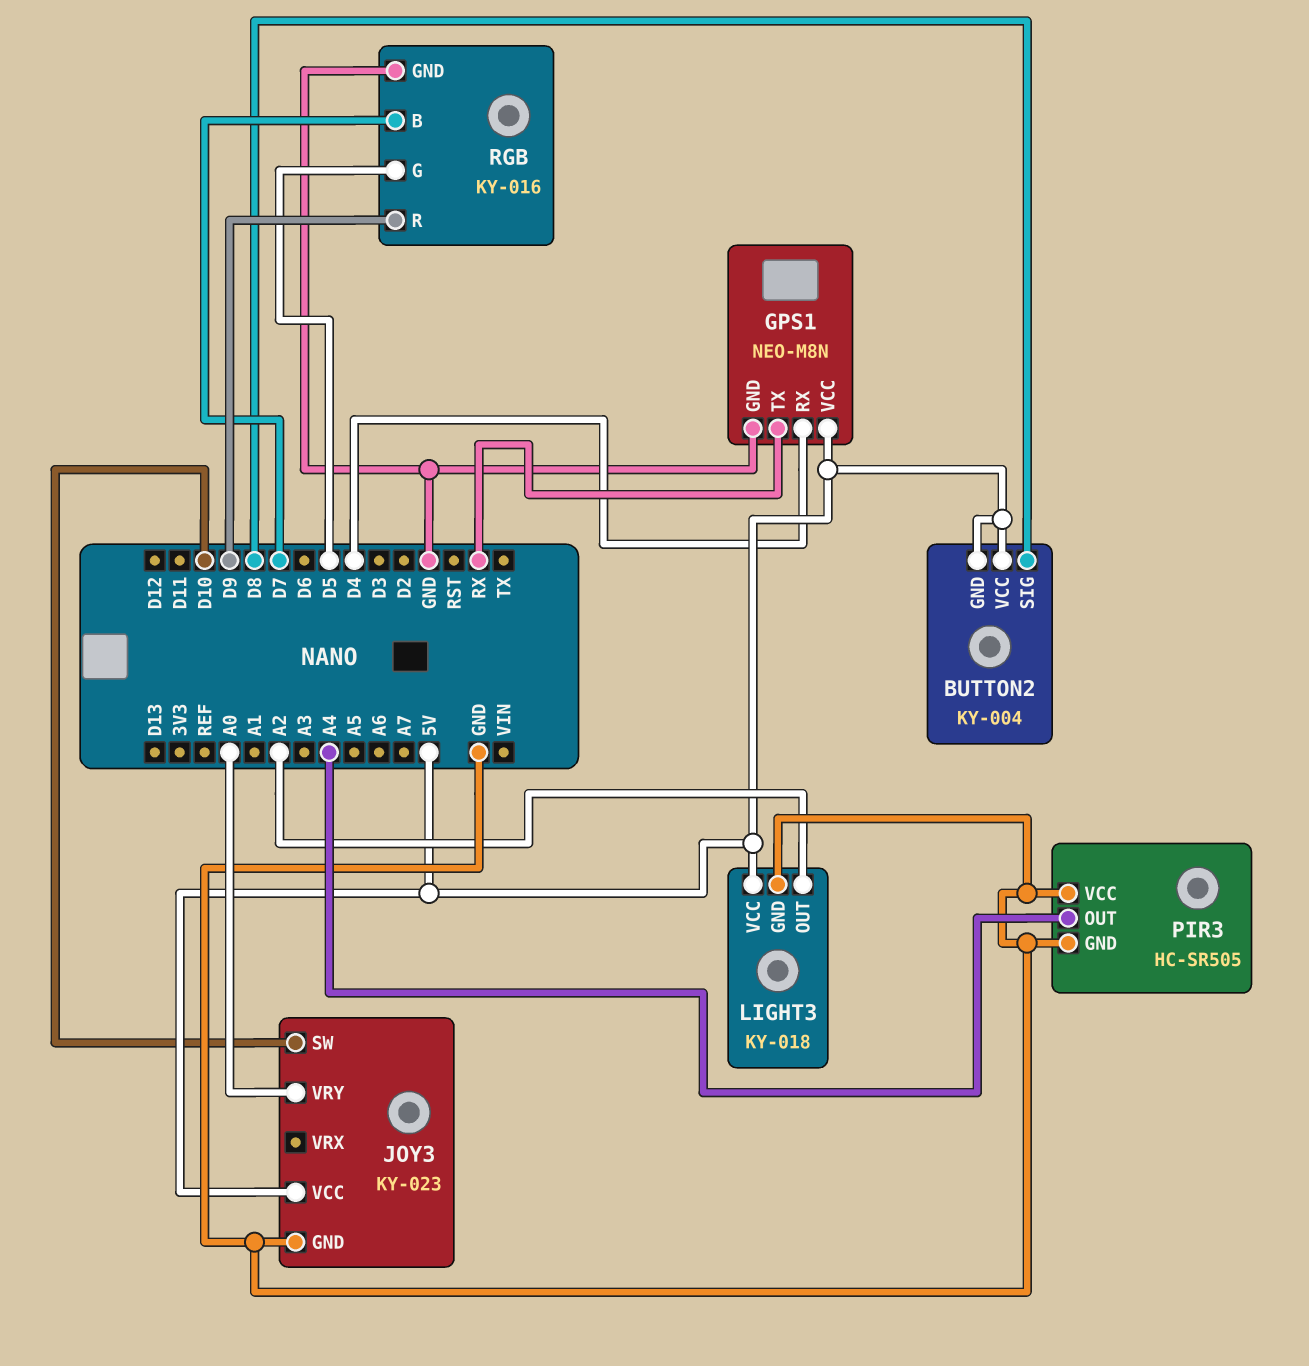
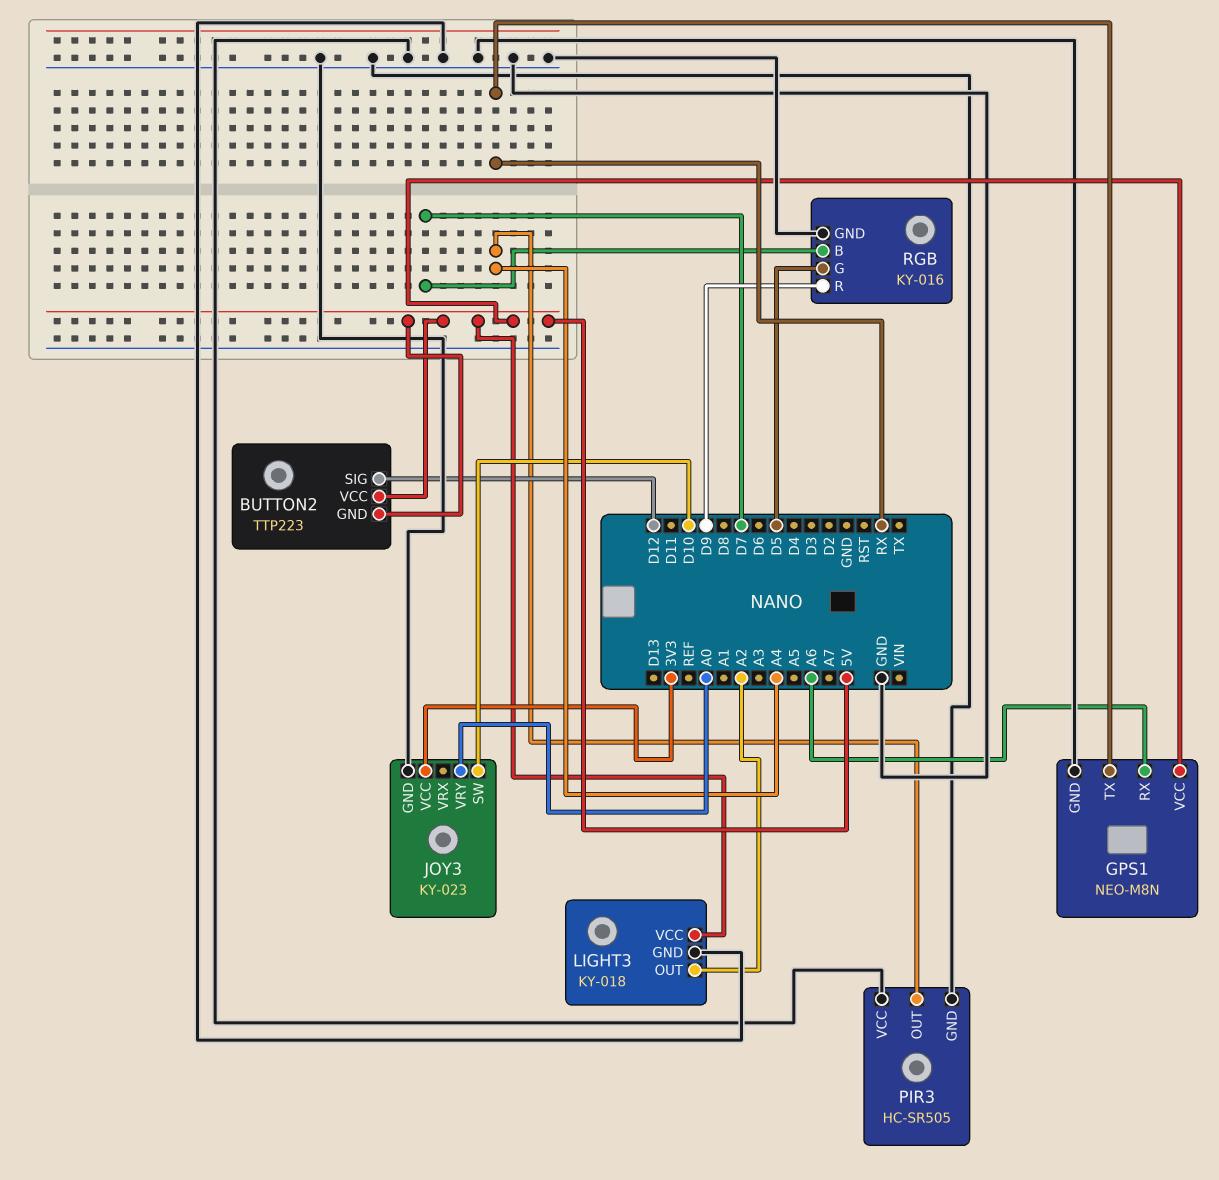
BUTTON2: KY-004 -> TTP223
BUTTON2 pin SIG: D8 -> D12
GPS1 pin RX: D4 -> A6
JOY3 pin VCC: 5V -> 3V3

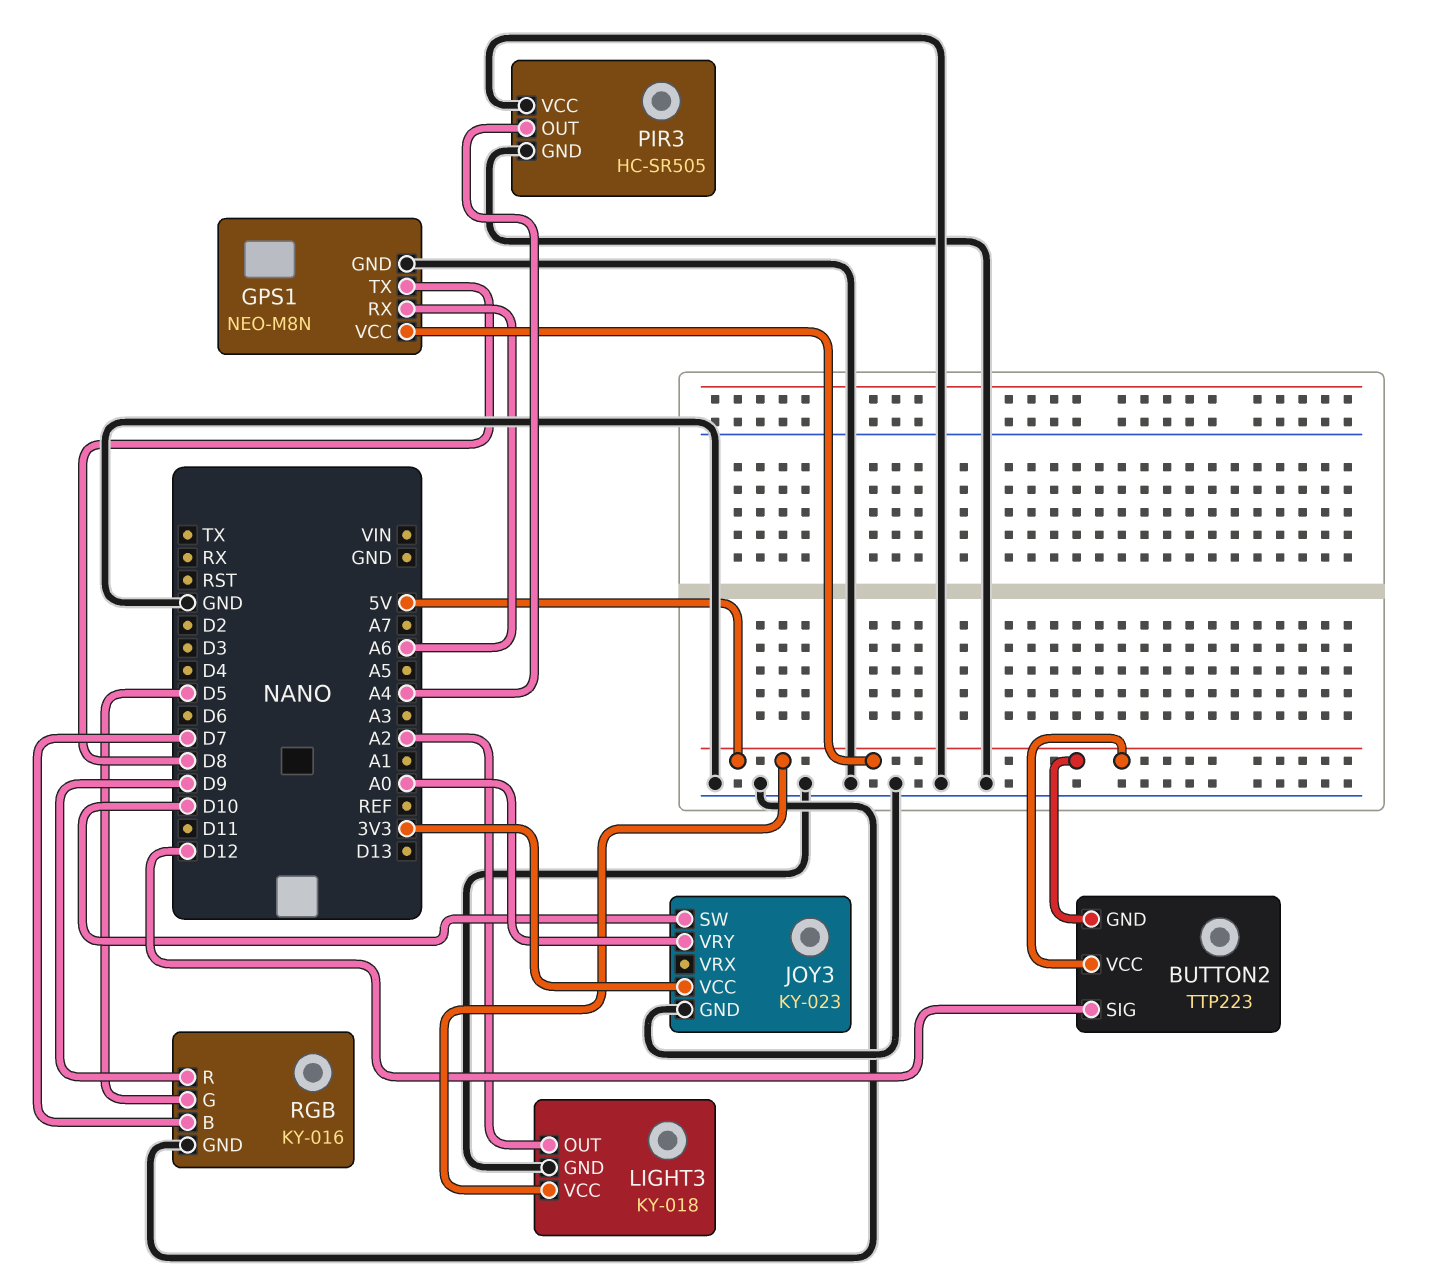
GPS1 pin TX: RX -> D8

